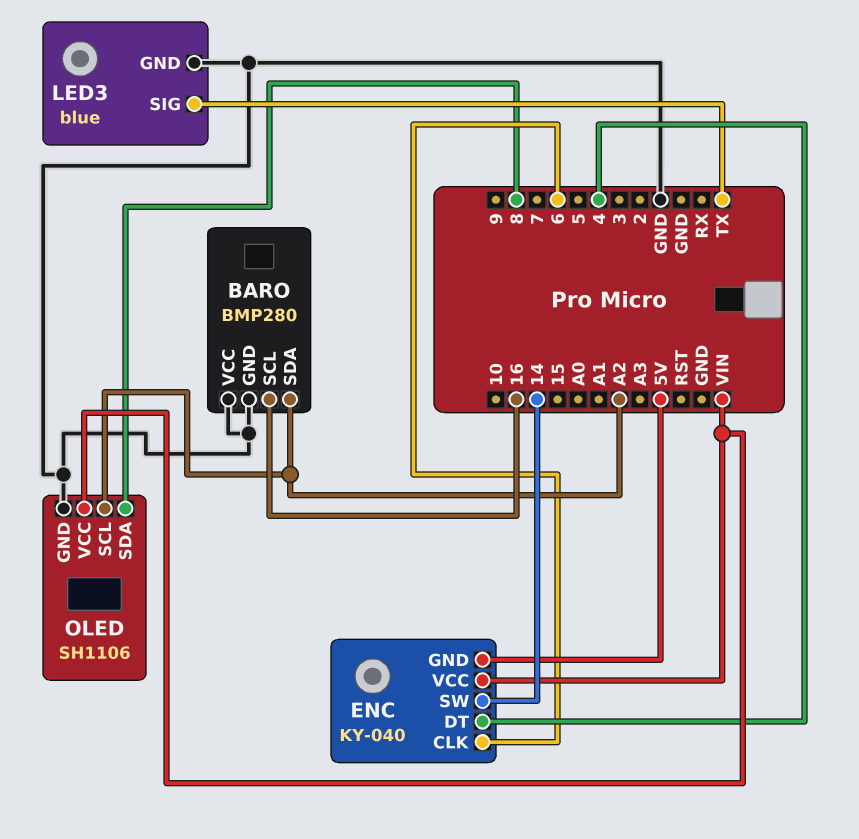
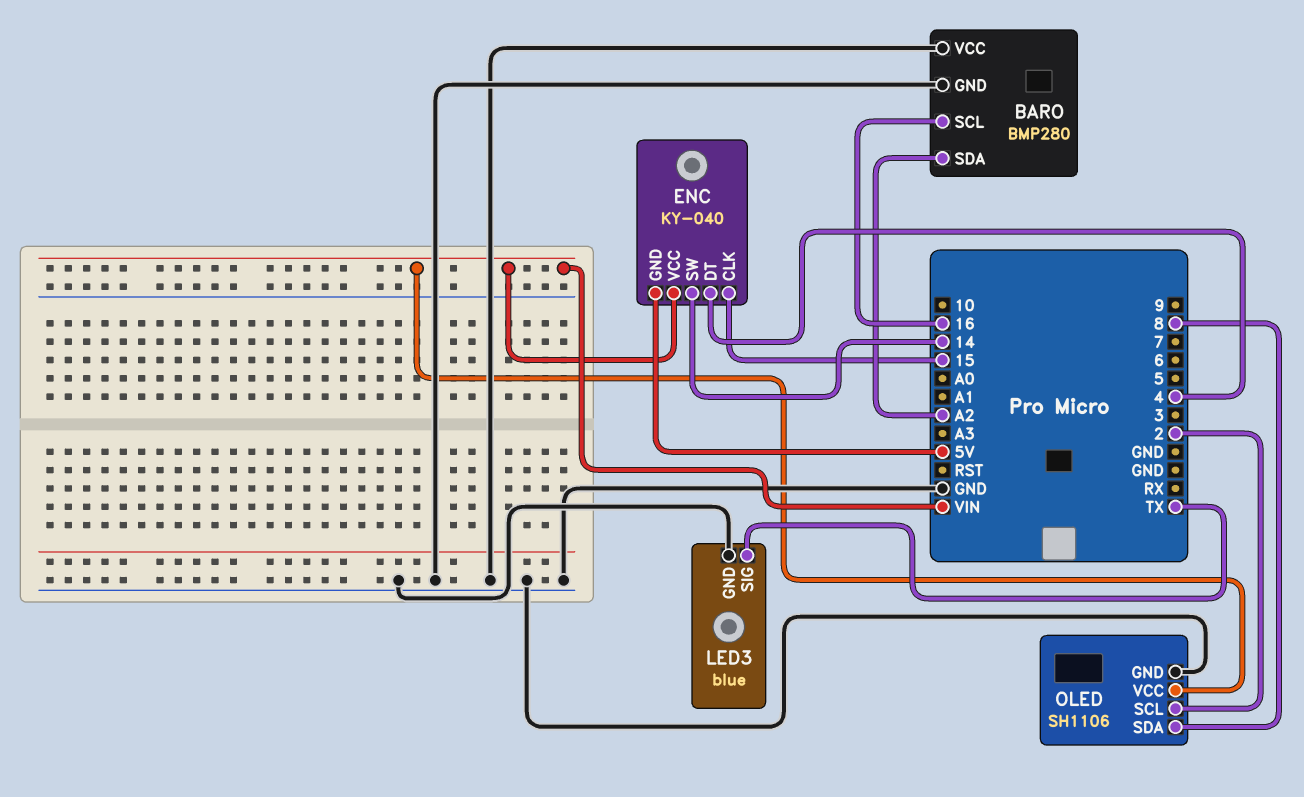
ENC pin CLK: 6 -> 15
OLED pin SCL: A2 -> 2

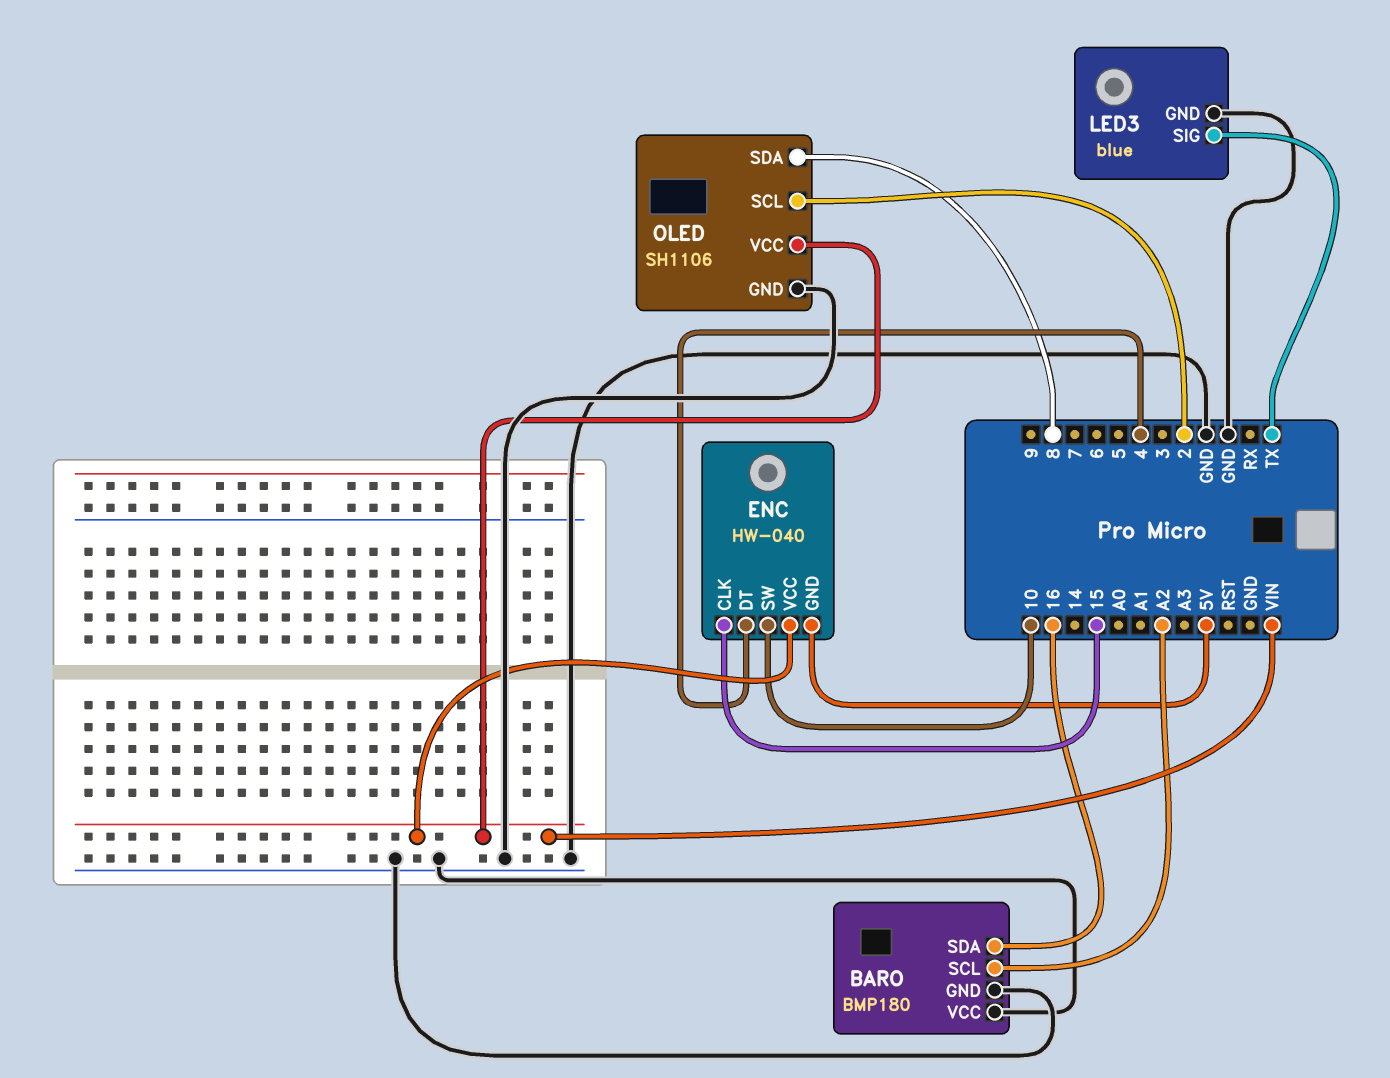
BARO: BMP280 -> BMP180
BARO pin SCL: 16 -> A2
BARO pin SDA: A2 -> 16
ENC: KY-040 -> HW-040
ENC pin SW: 14 -> 10

